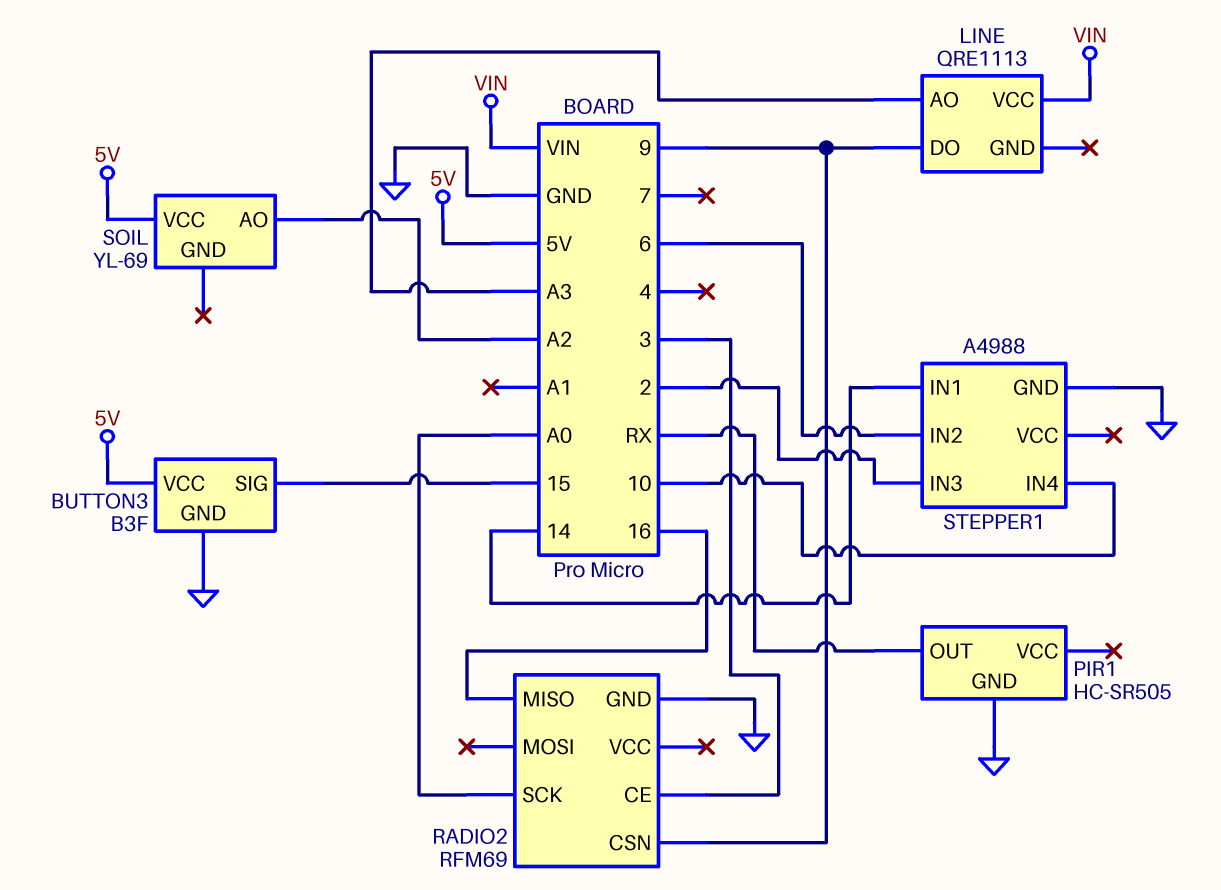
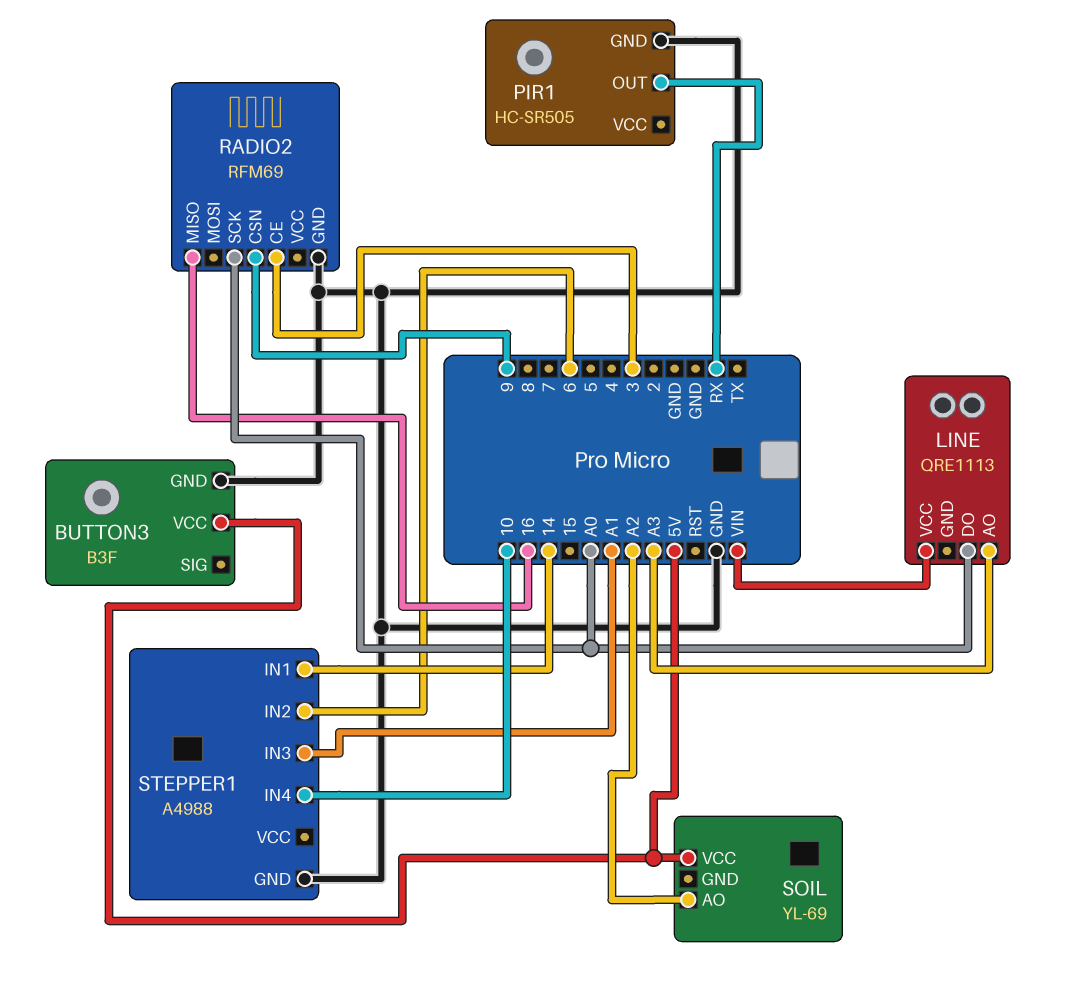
BUTTON3 pin SIG: 15 -> none
LINE pin DO: 9 -> A0
STEPPER1 pin IN3: 2 -> A1

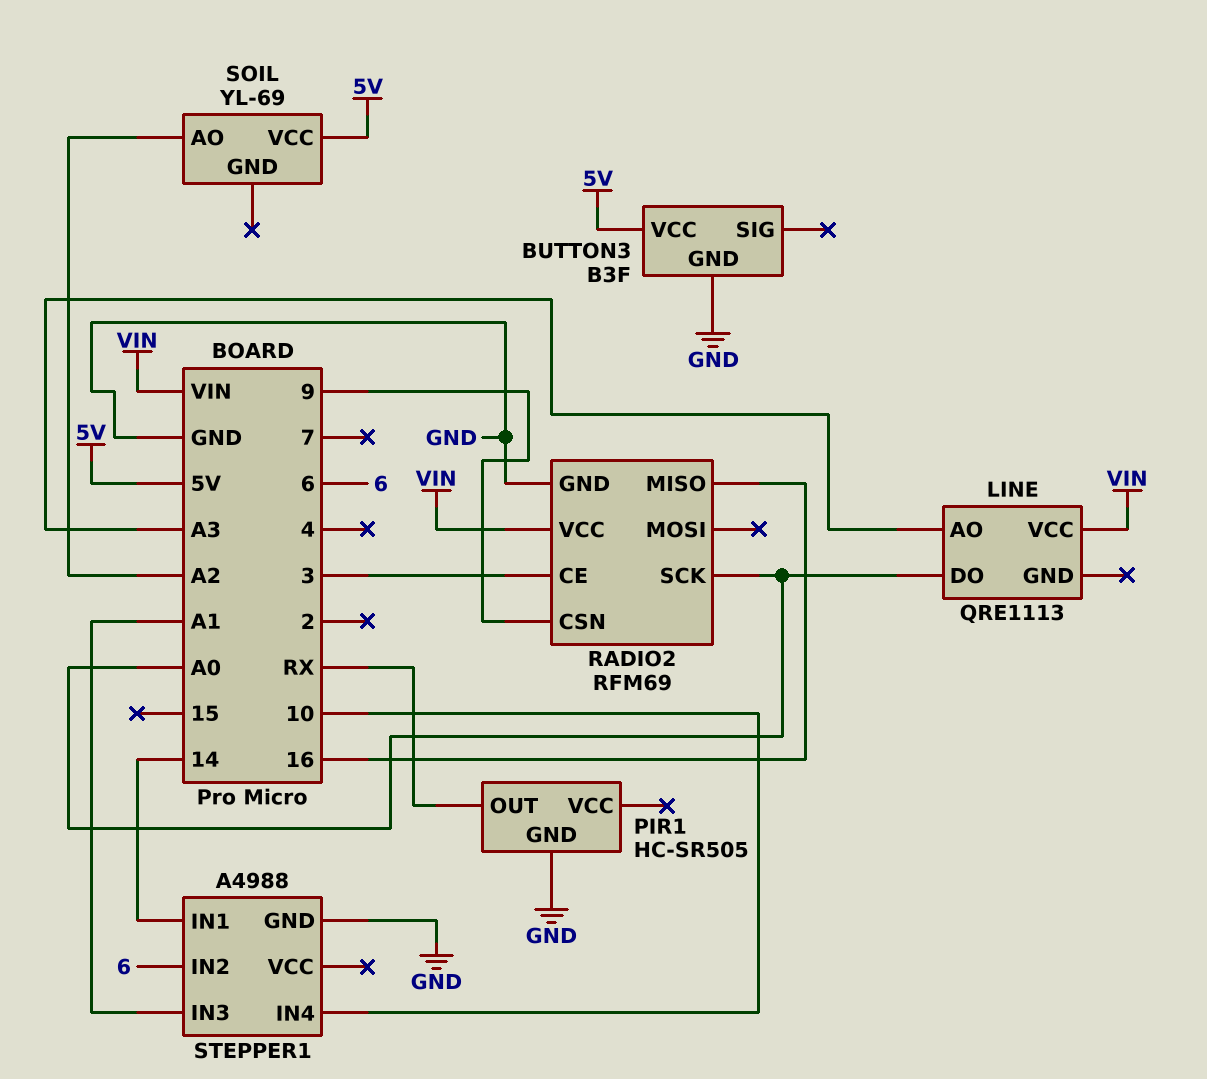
RADIO2 pin VCC: none -> VIN

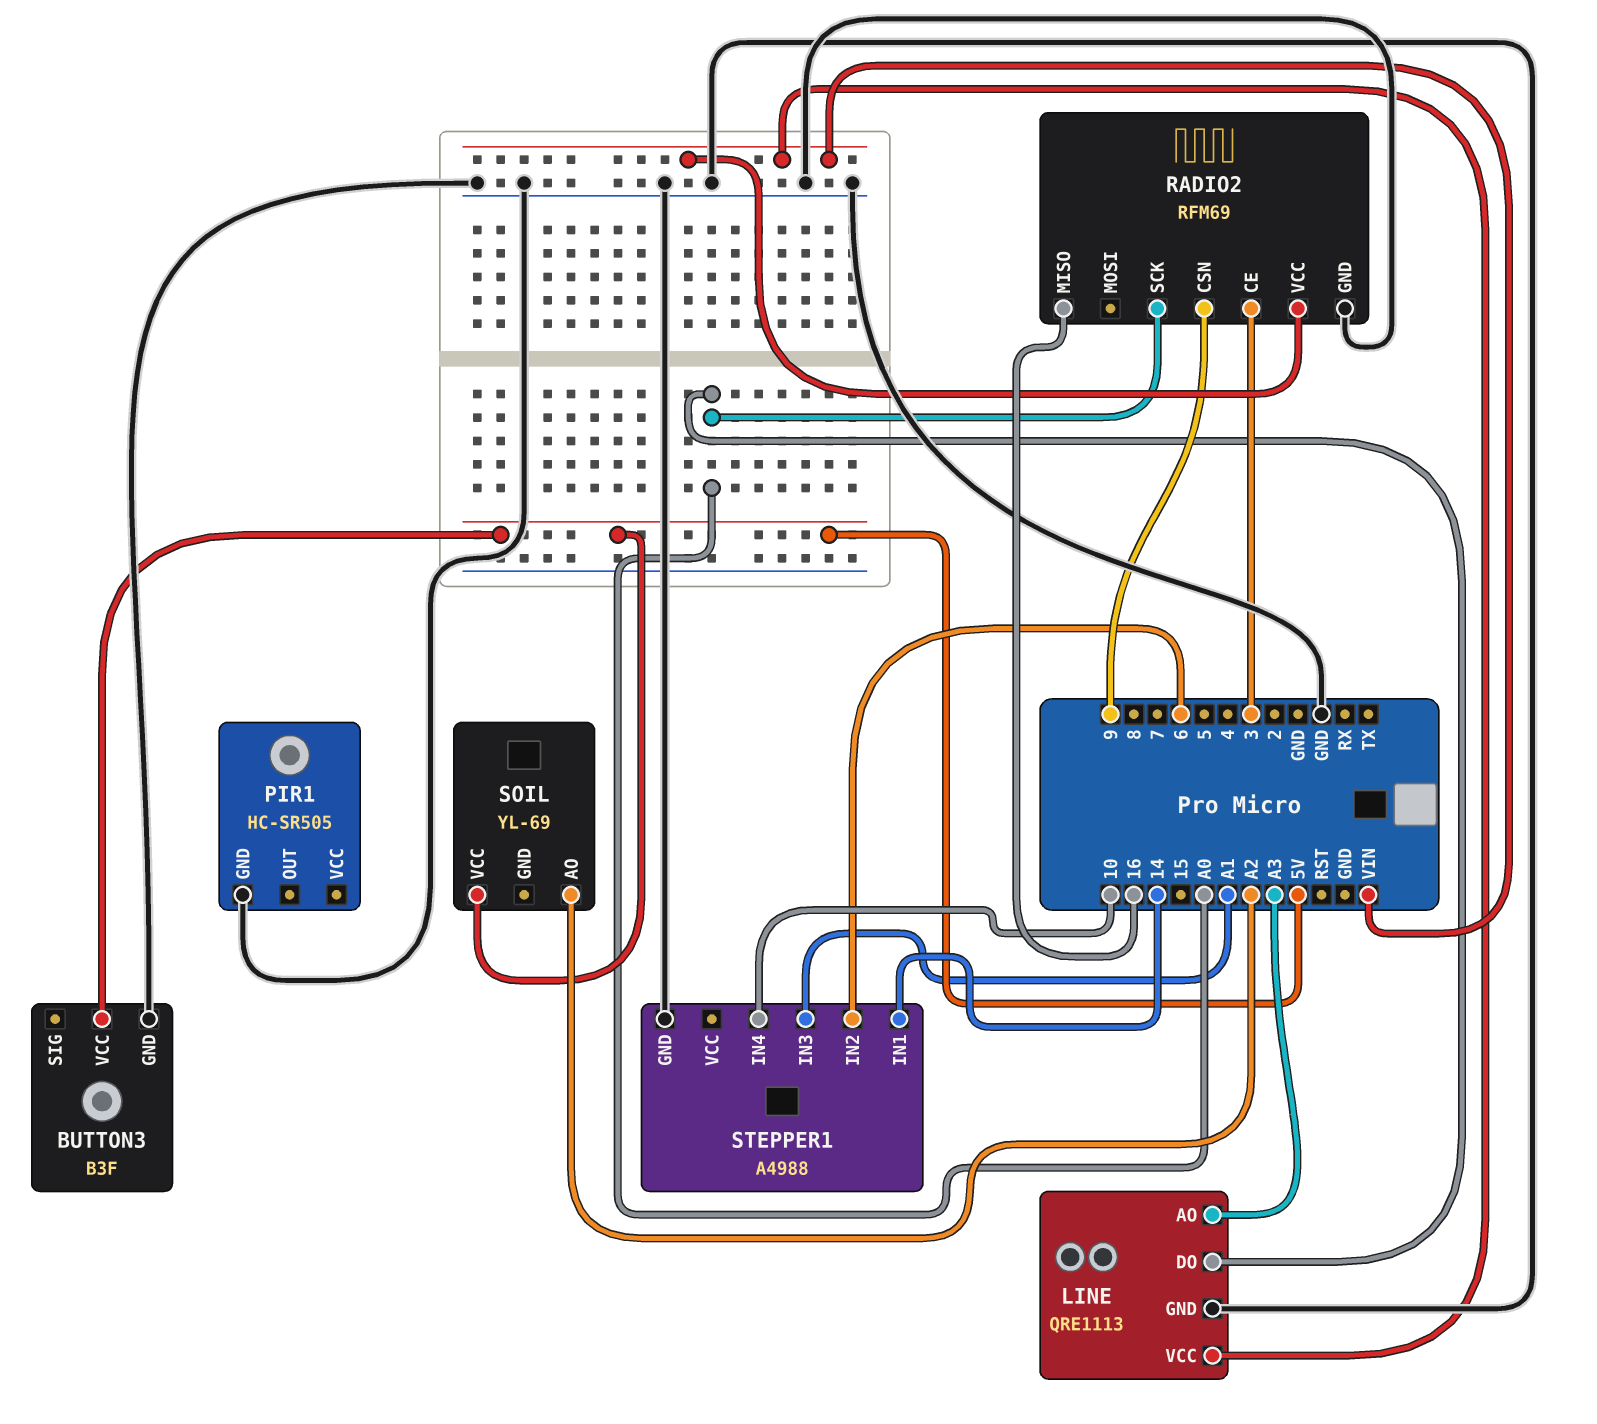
LINE pin GND: none -> GND
PIR1 pin OUT: RX -> none

